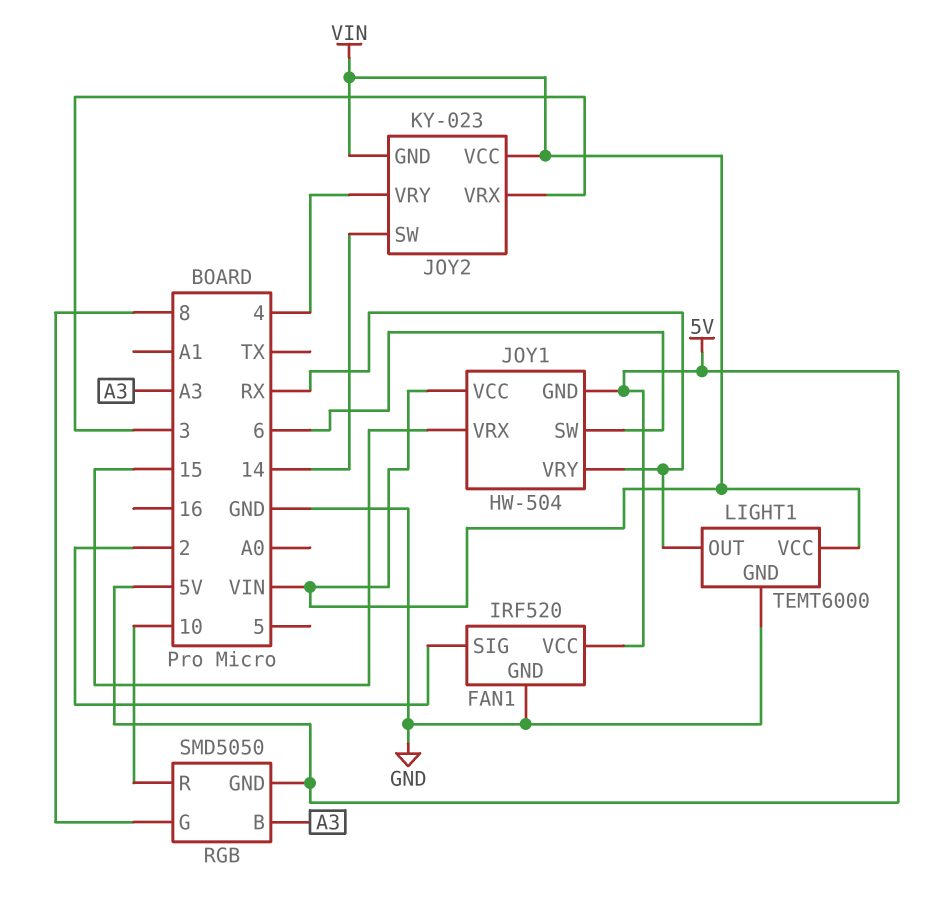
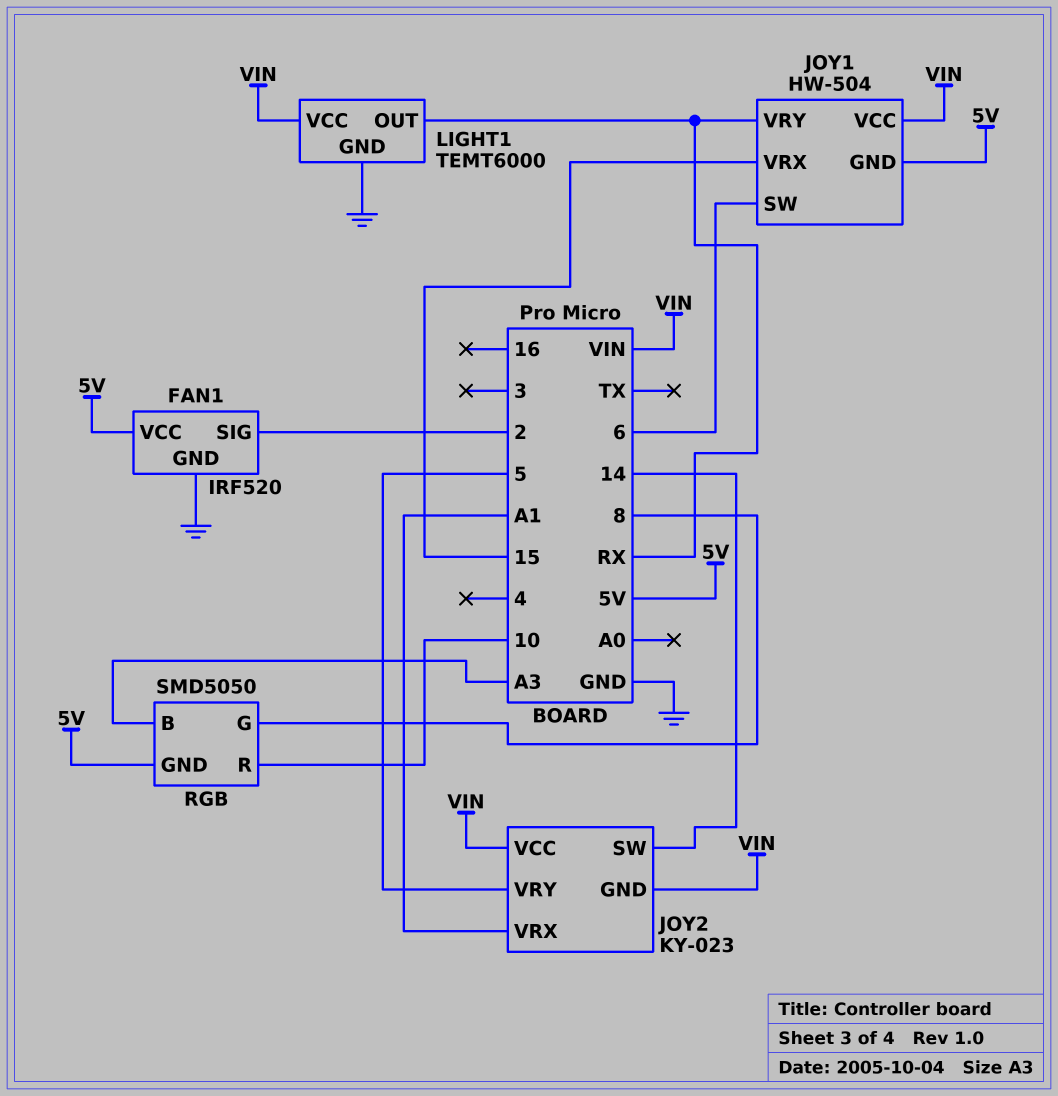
JOY2 pin VRX: 3 -> A1
JOY2 pin VRY: 4 -> 5

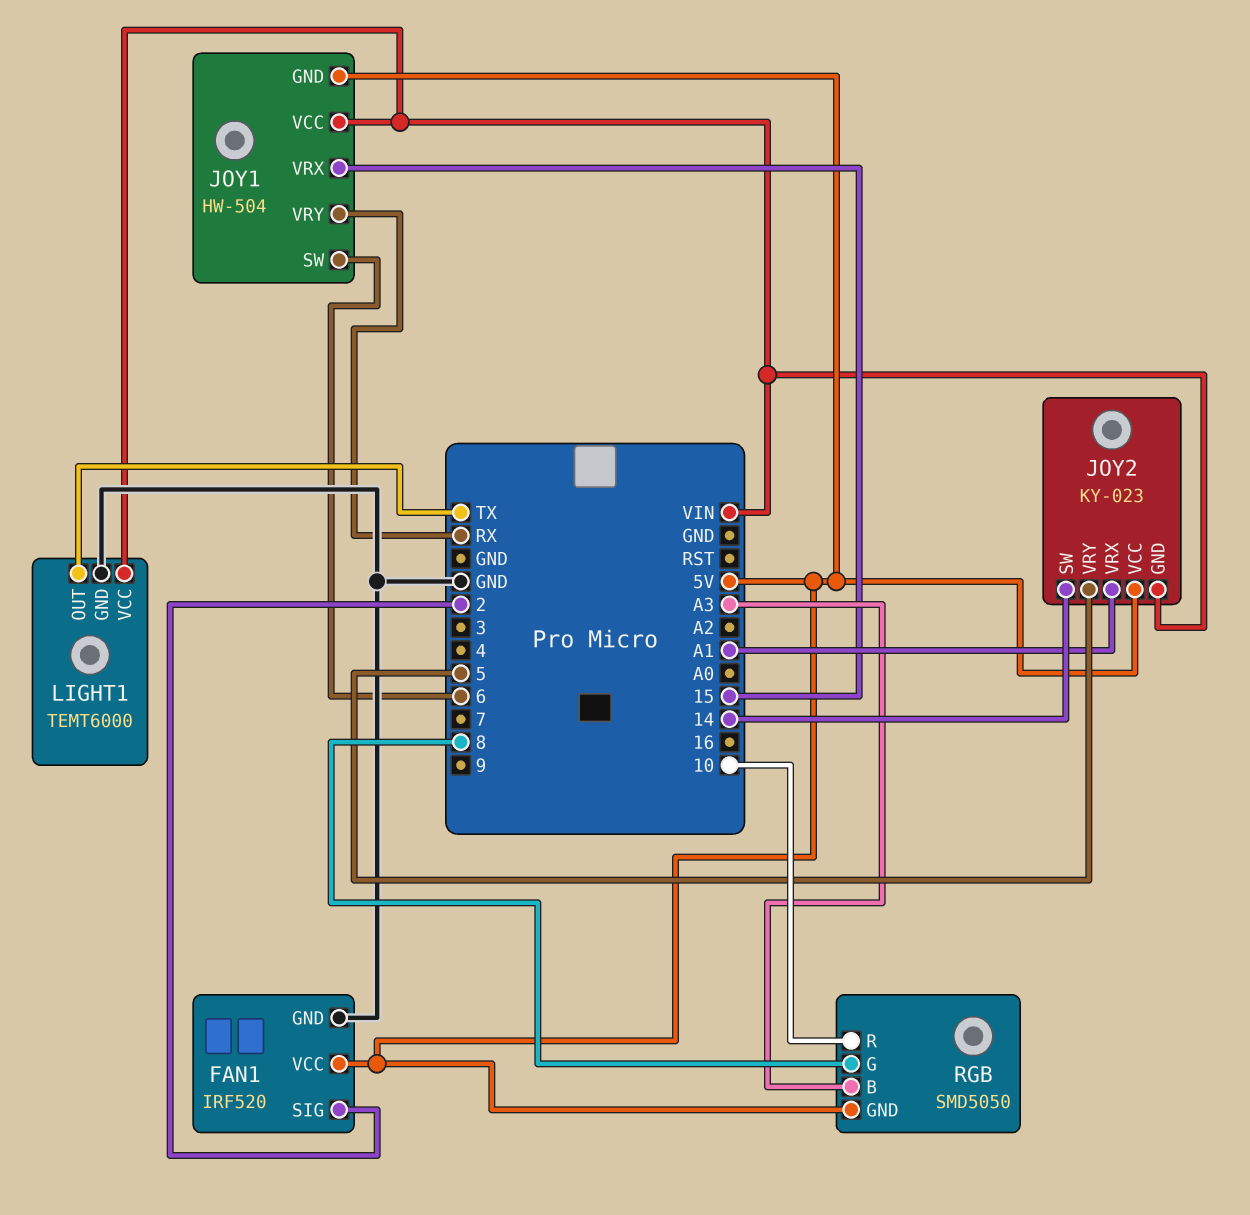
JOY2 pin VCC: VIN -> 5V
LIGHT1 pin OUT: RX -> TX

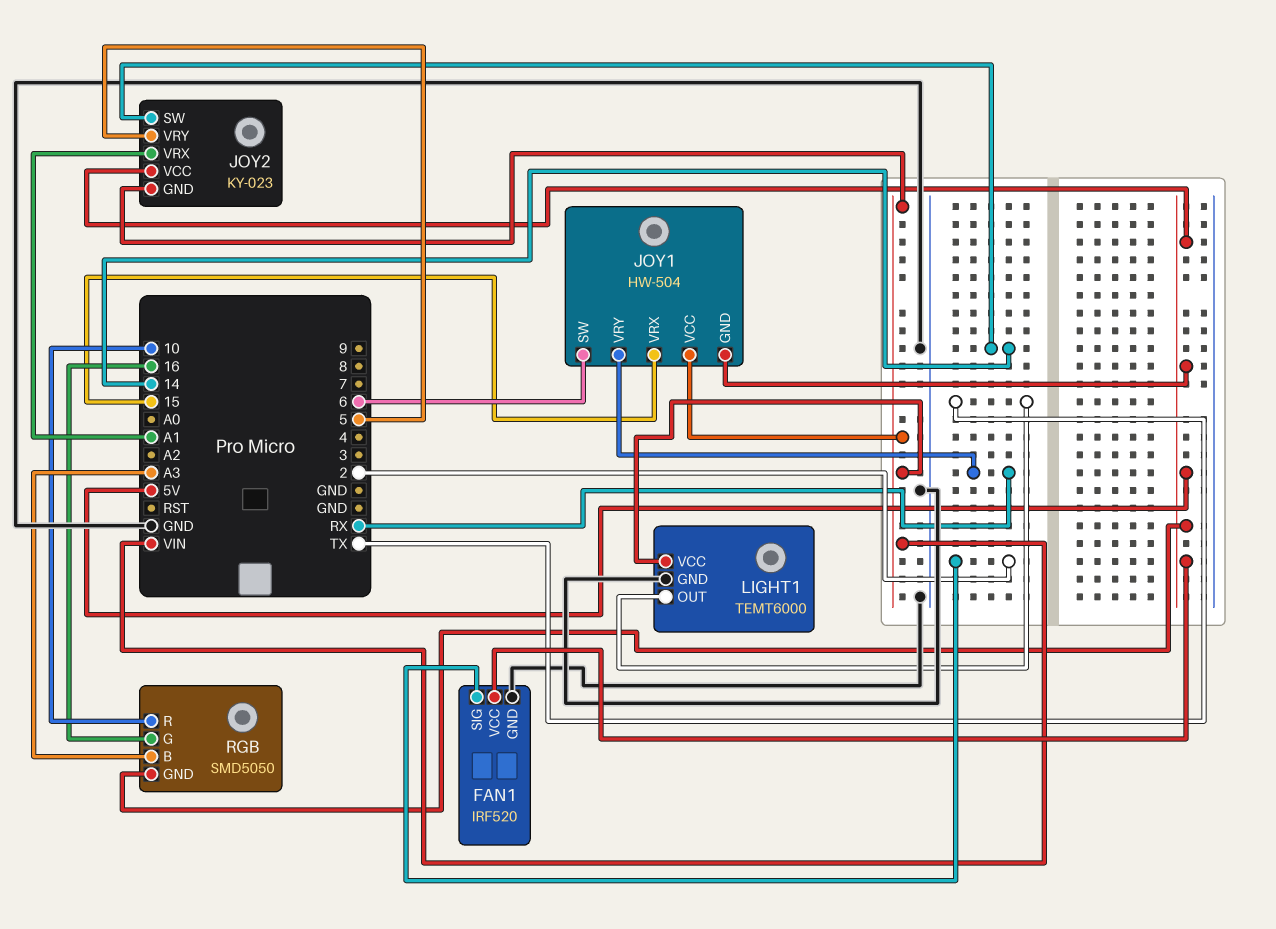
RGB pin G: 8 -> 16

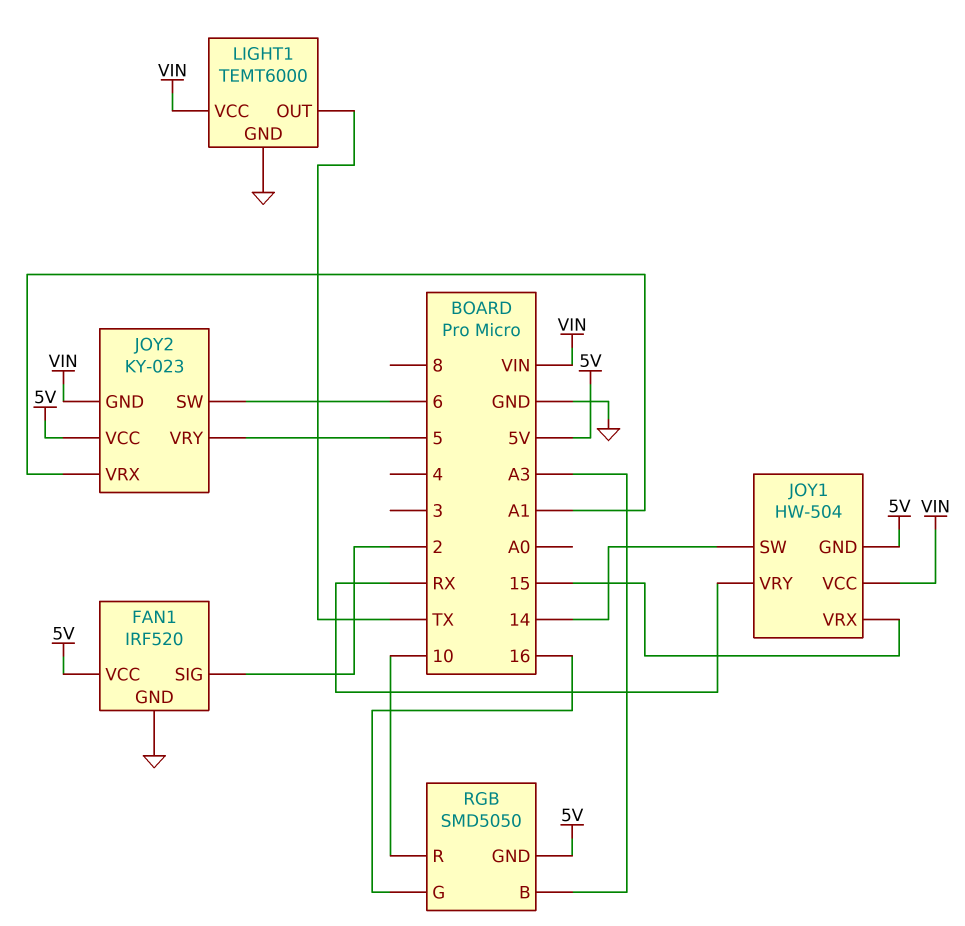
JOY1 pin SW: 6 -> 14
JOY2 pin SW: 14 -> 6

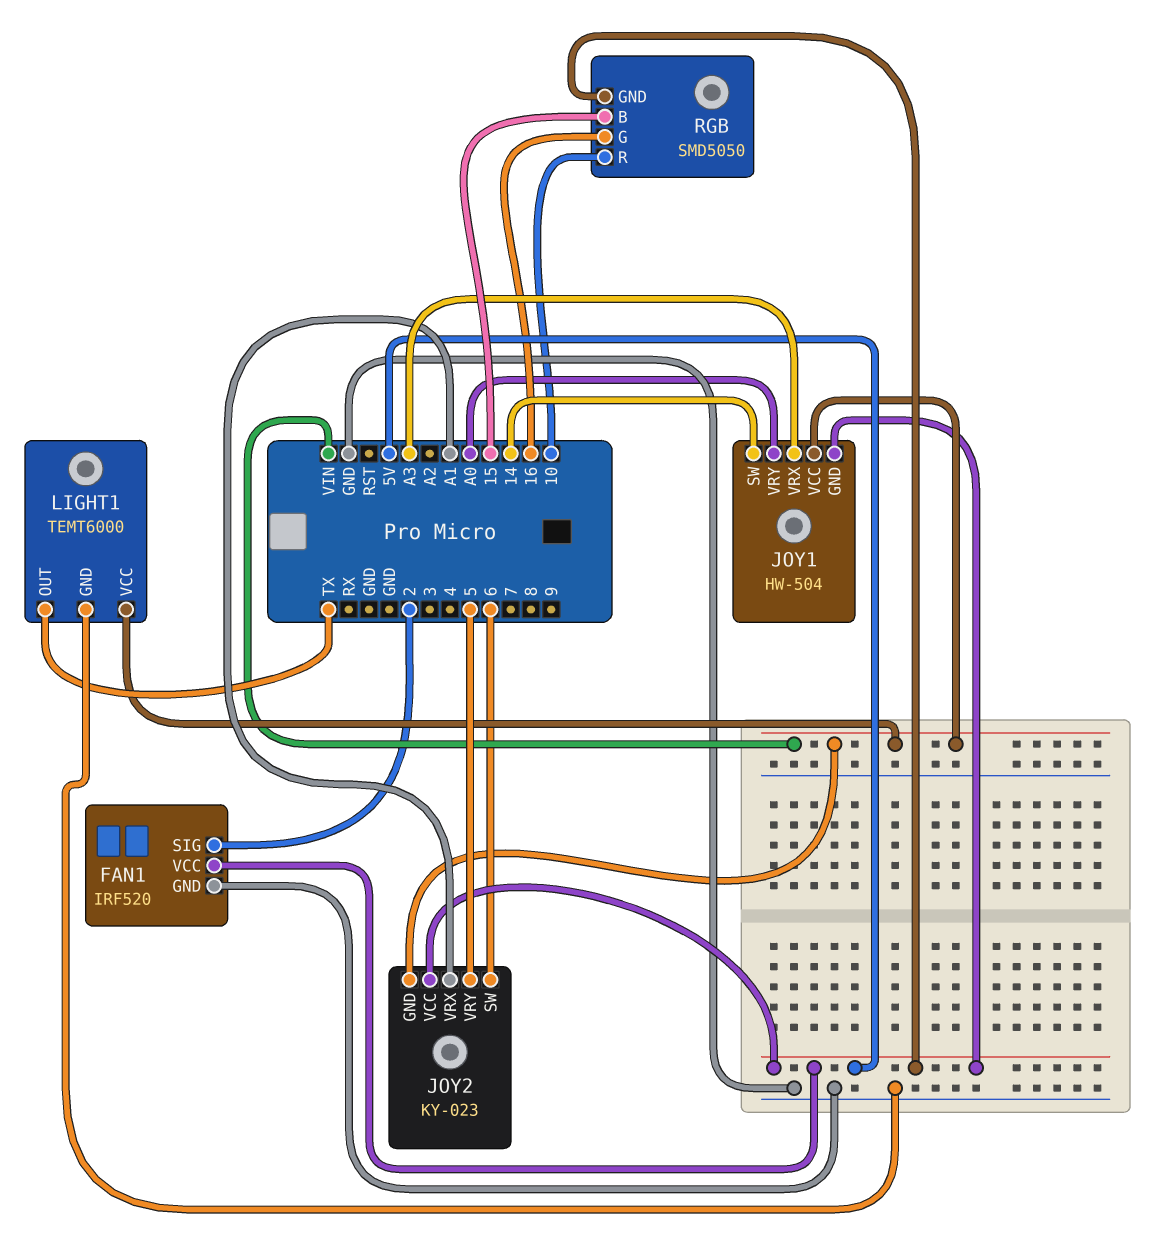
JOY1 pin VRX: 15 -> A3
JOY1 pin VRY: RX -> A0
RGB pin B: A3 -> 15

